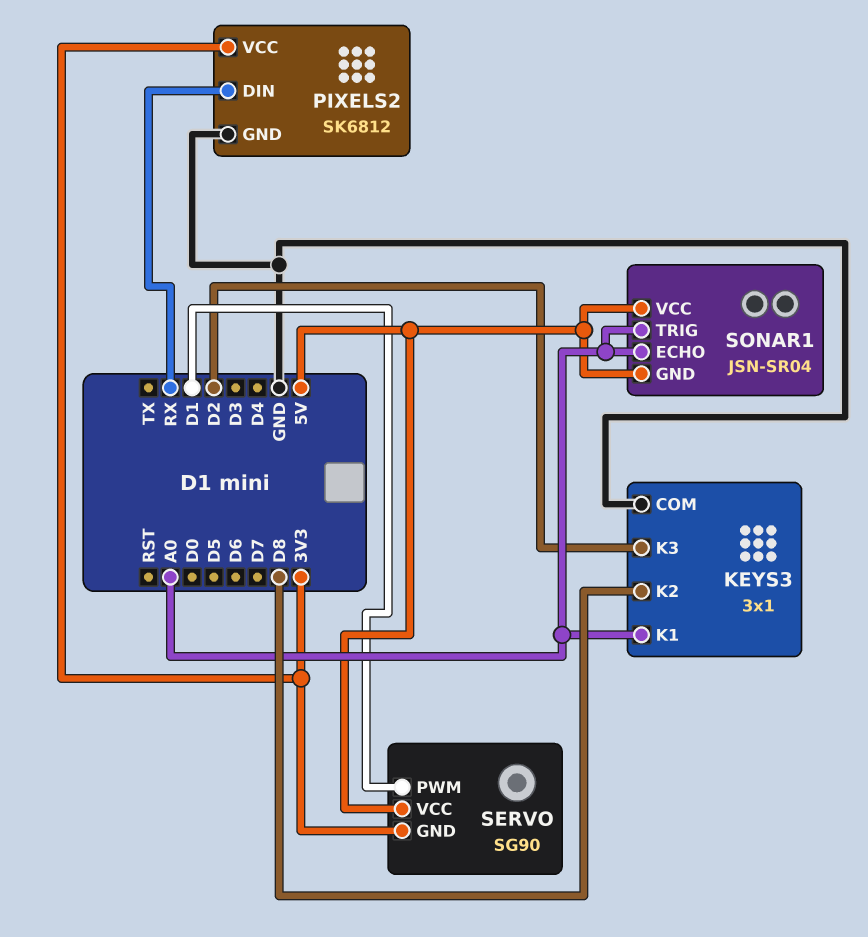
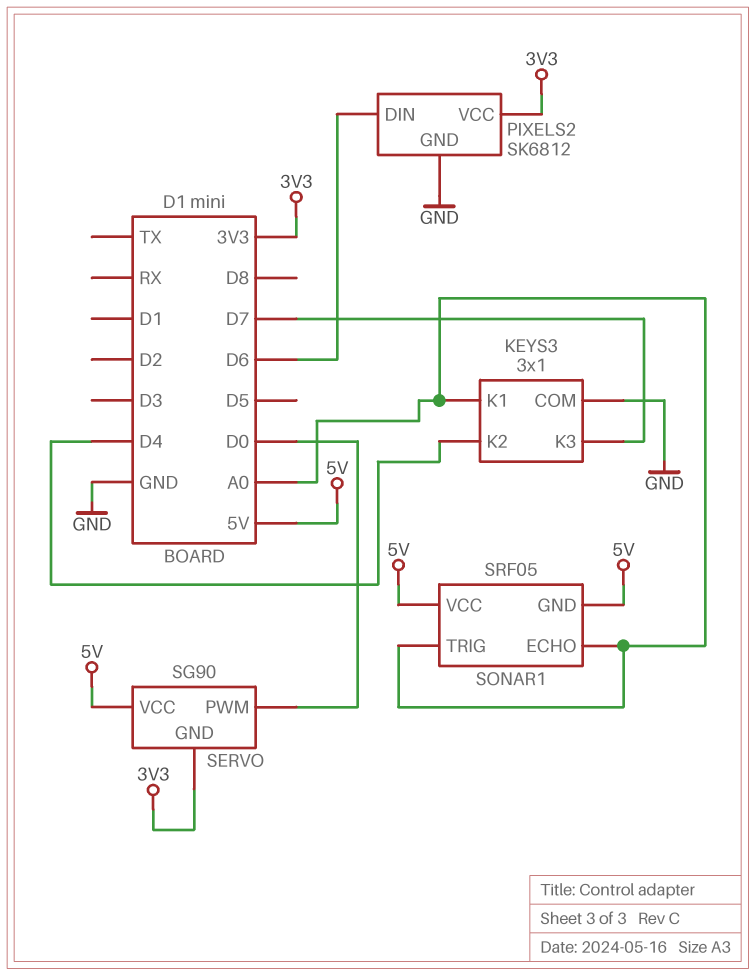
KEYS3 pin K2: D8 -> D4
KEYS3 pin K3: D2 -> D7
PIXELS2 pin DIN: RX -> D6
SERVO pin PWM: D1 -> D0
SONAR1: JSN-SR04 -> SRF05

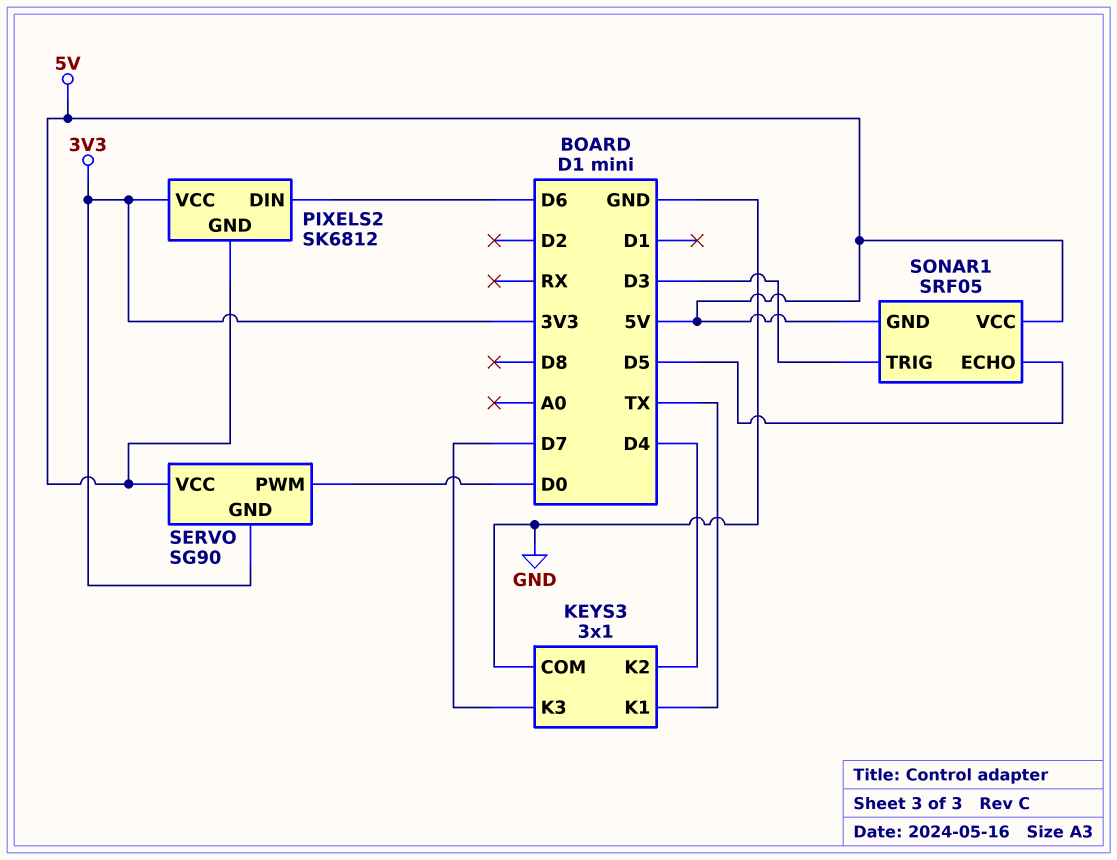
KEYS3 pin K1: A0 -> TX
PIXELS2 pin GND: GND -> 5V
SONAR1 pin ECHO: A0 -> D5
SONAR1 pin TRIG: A0 -> D3

